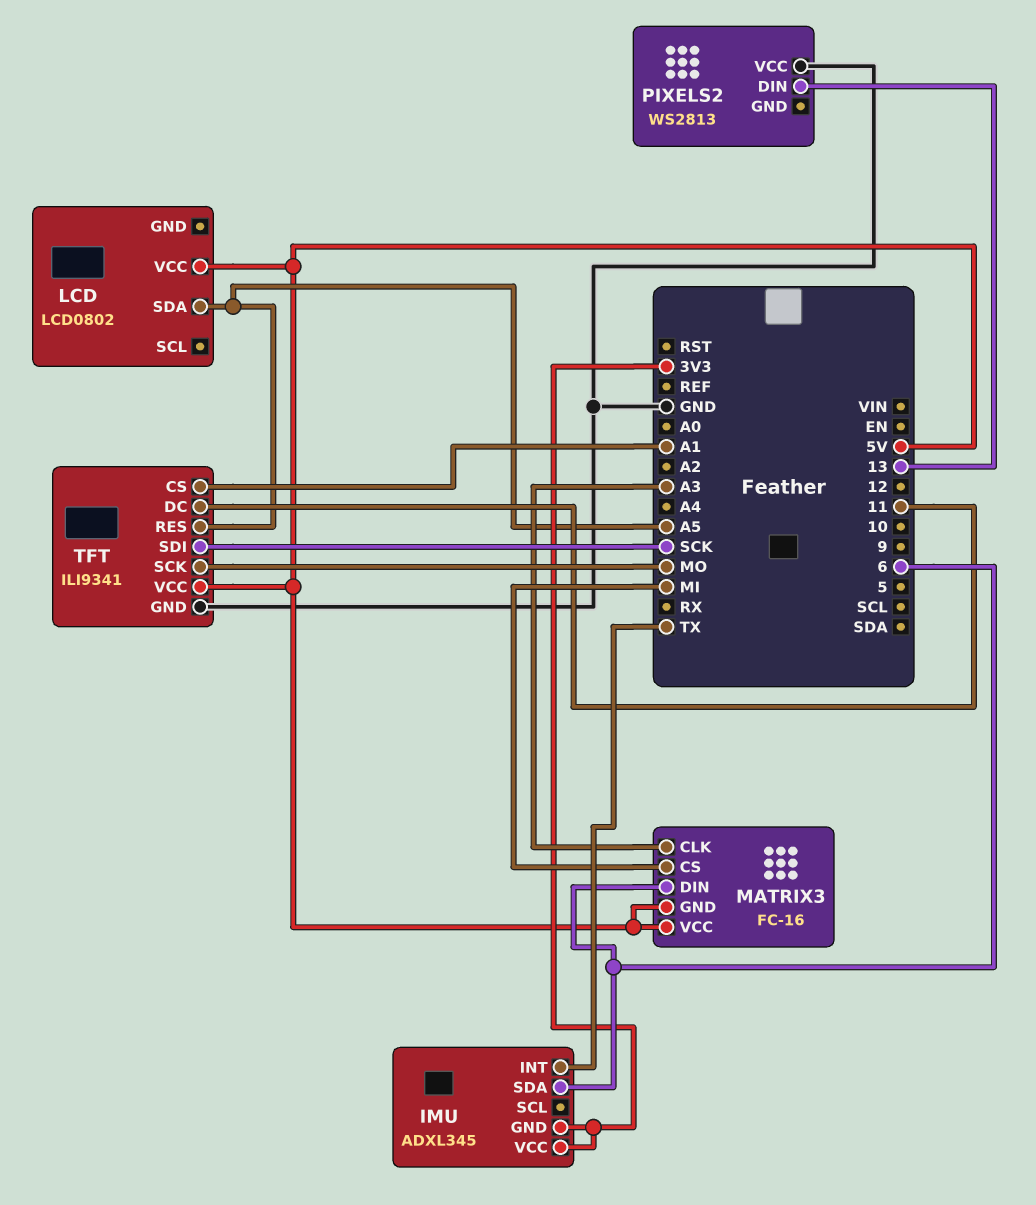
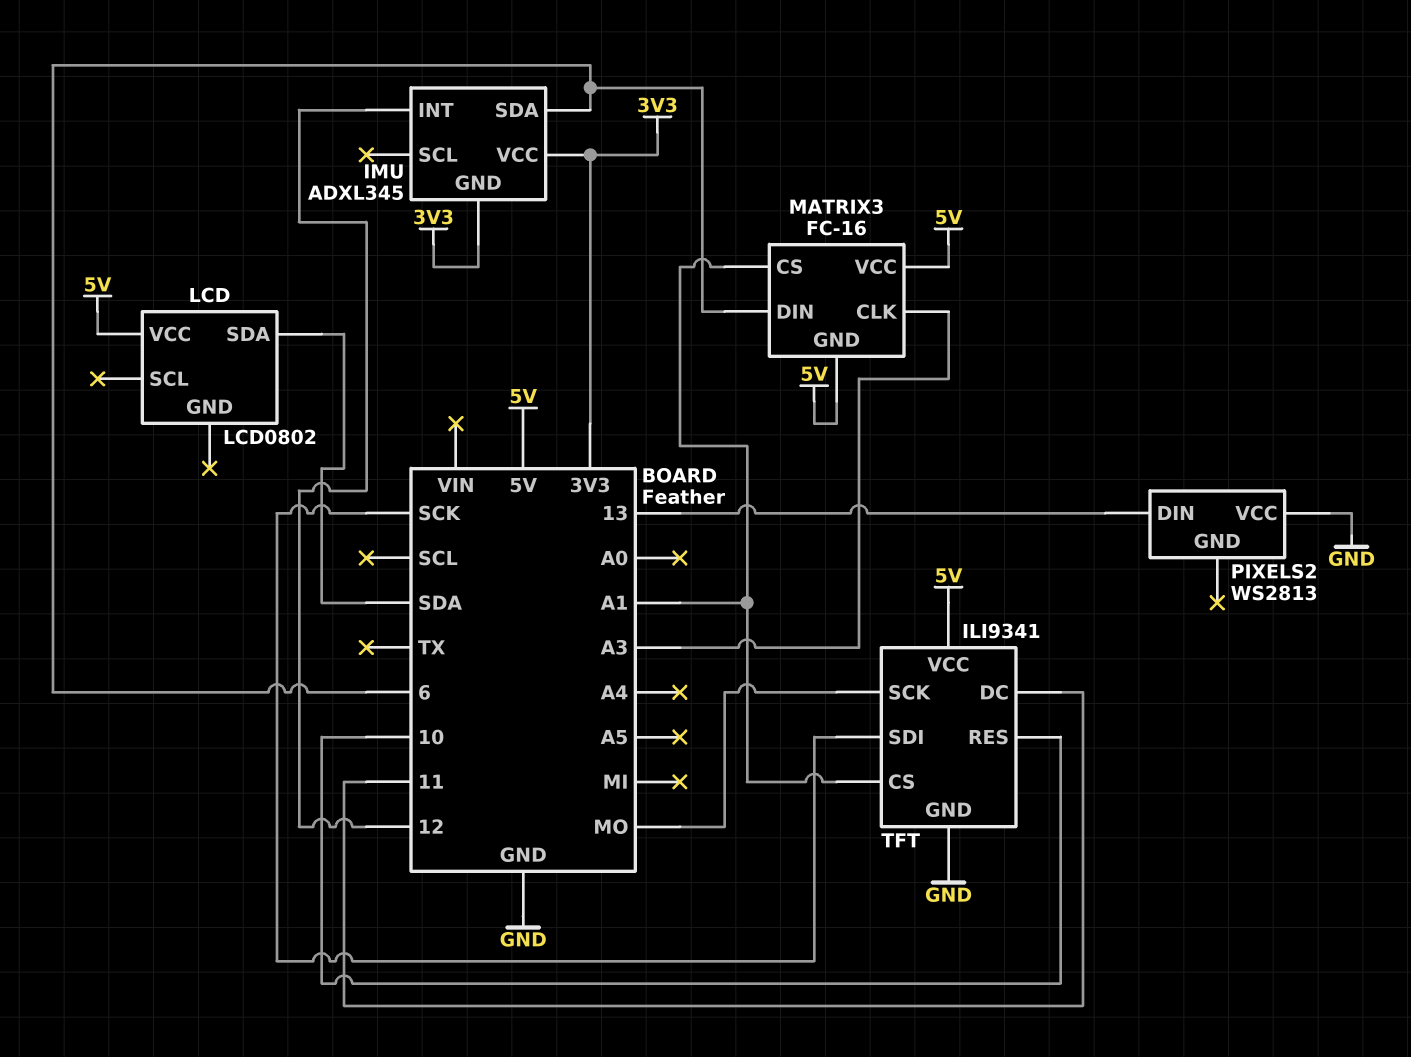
IMU pin INT: TX -> 12
LCD pin SDA: A5 -> SDA
MATRIX3 pin CS: MI -> A1
TFT pin RES: A5 -> 10

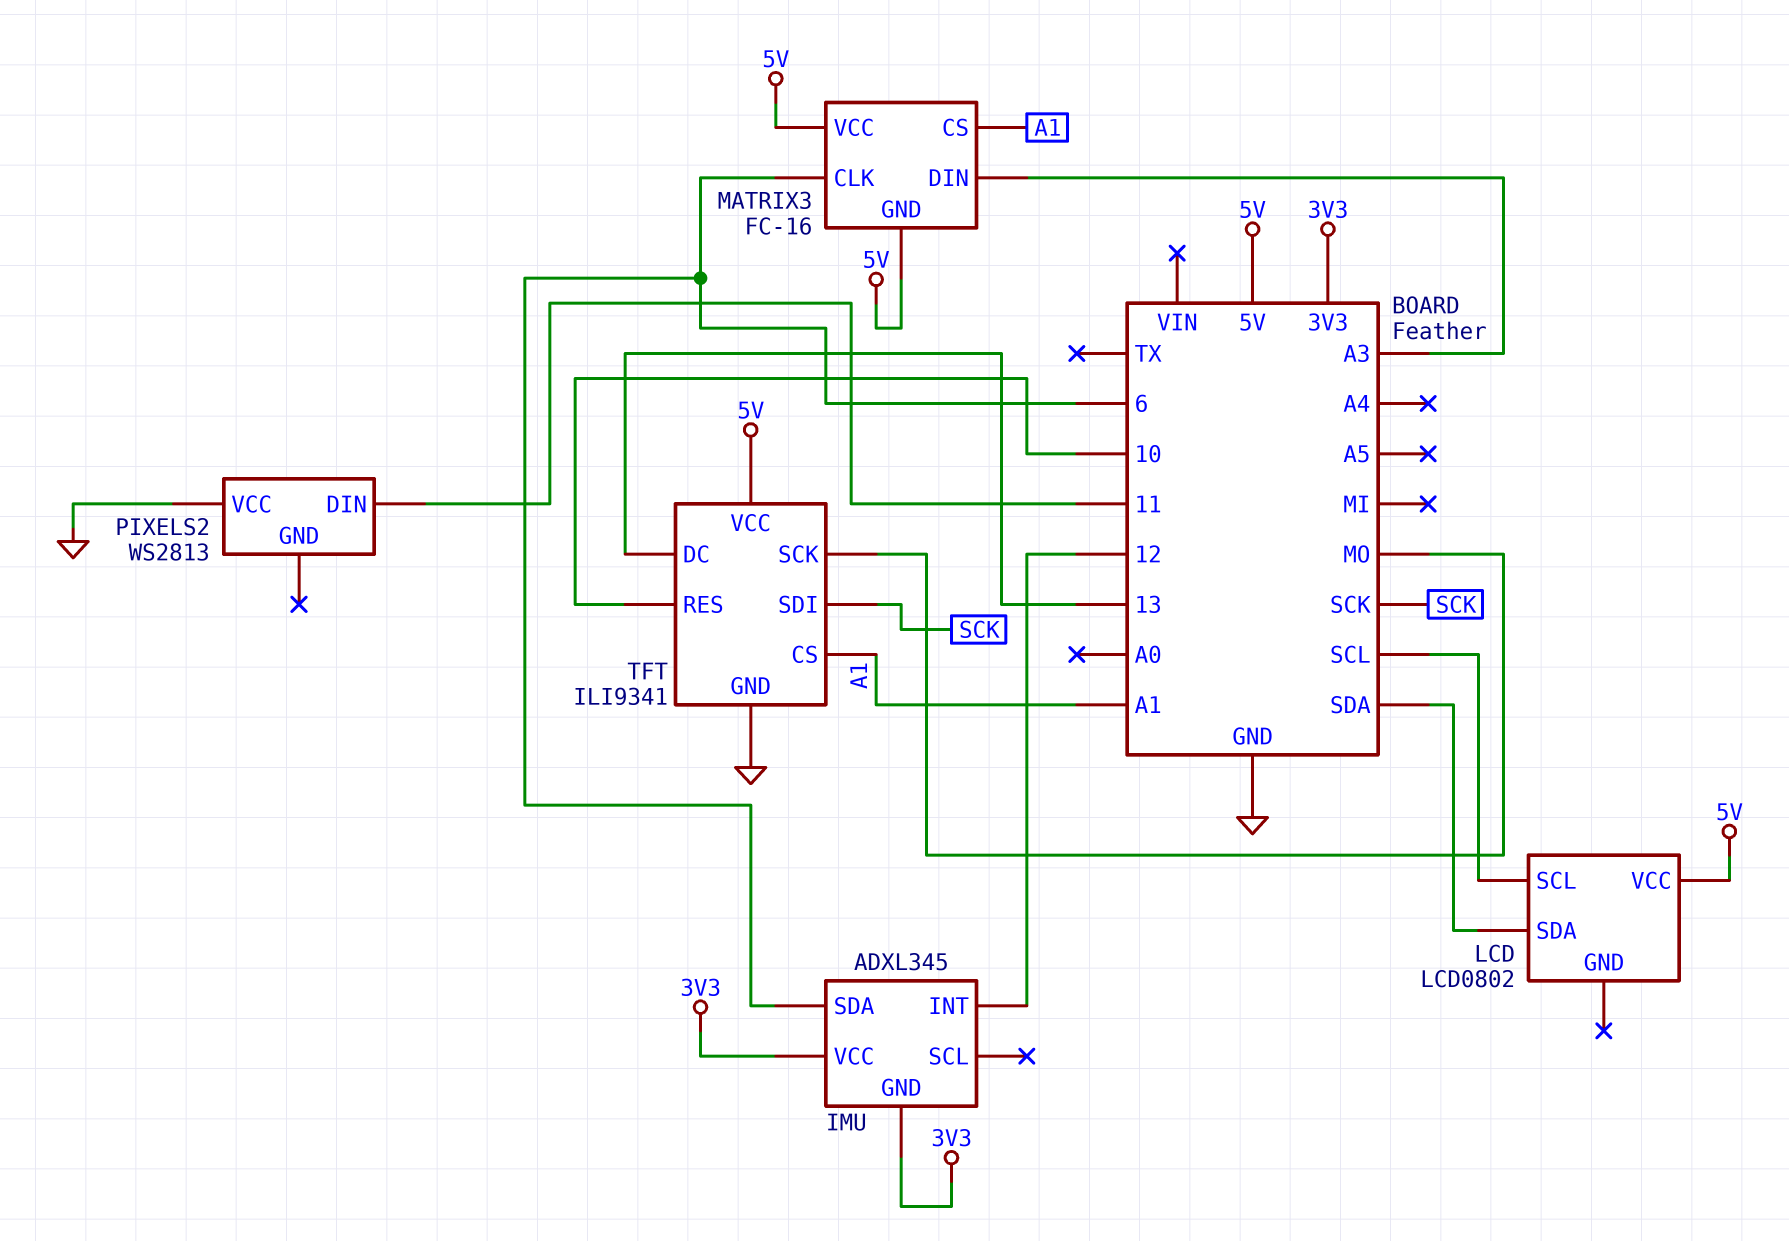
LCD pin SCL: none -> SCL
MATRIX3 pin CLK: A3 -> 6
MATRIX3 pin DIN: 6 -> A3
PIXELS2 pin DIN: 13 -> 11
TFT pin DC: 11 -> 13

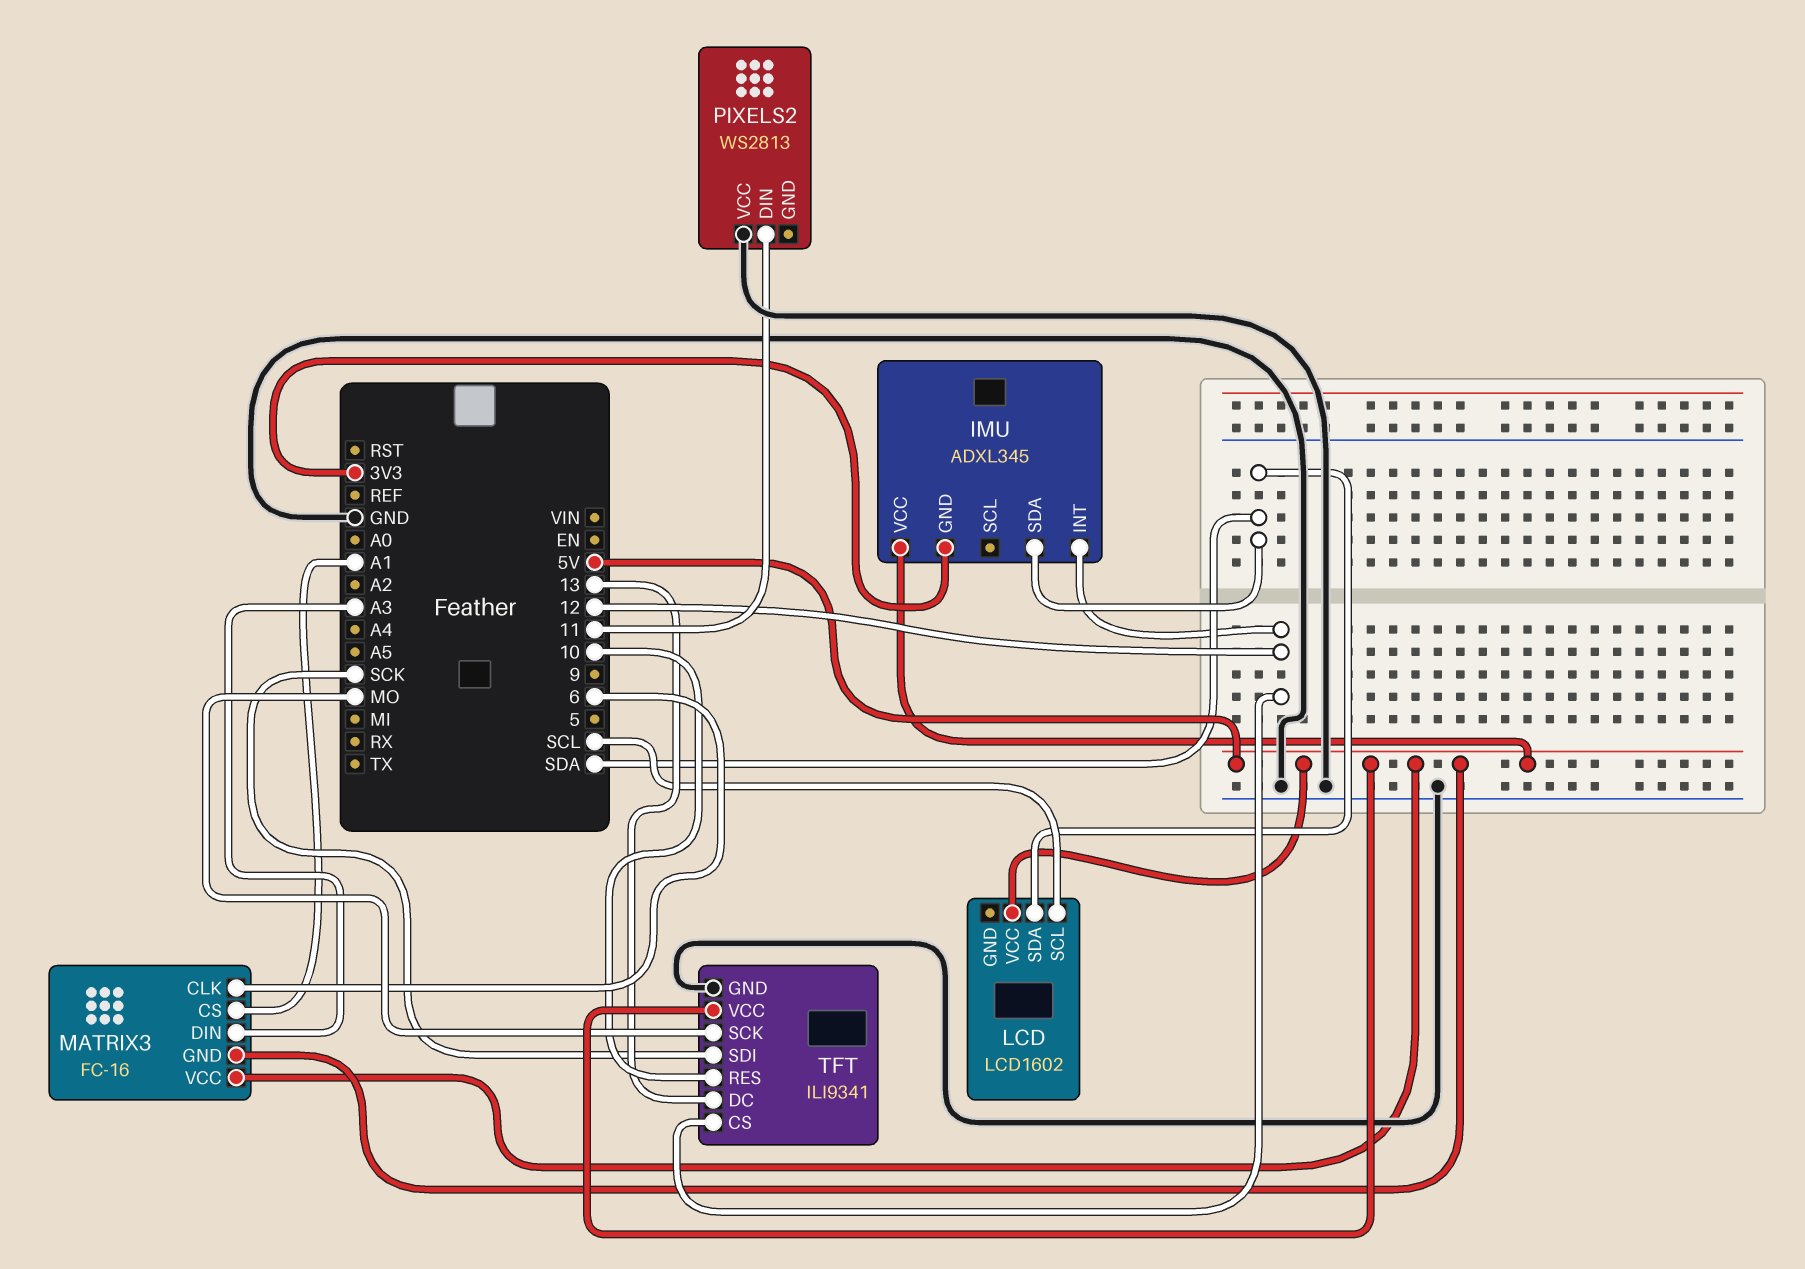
IMU pin SDA: 6 -> SDA
IMU pin VCC: 3V3 -> 5V
LCD: LCD0802 -> LCD1602
TFT pin CS: A1 -> 12

